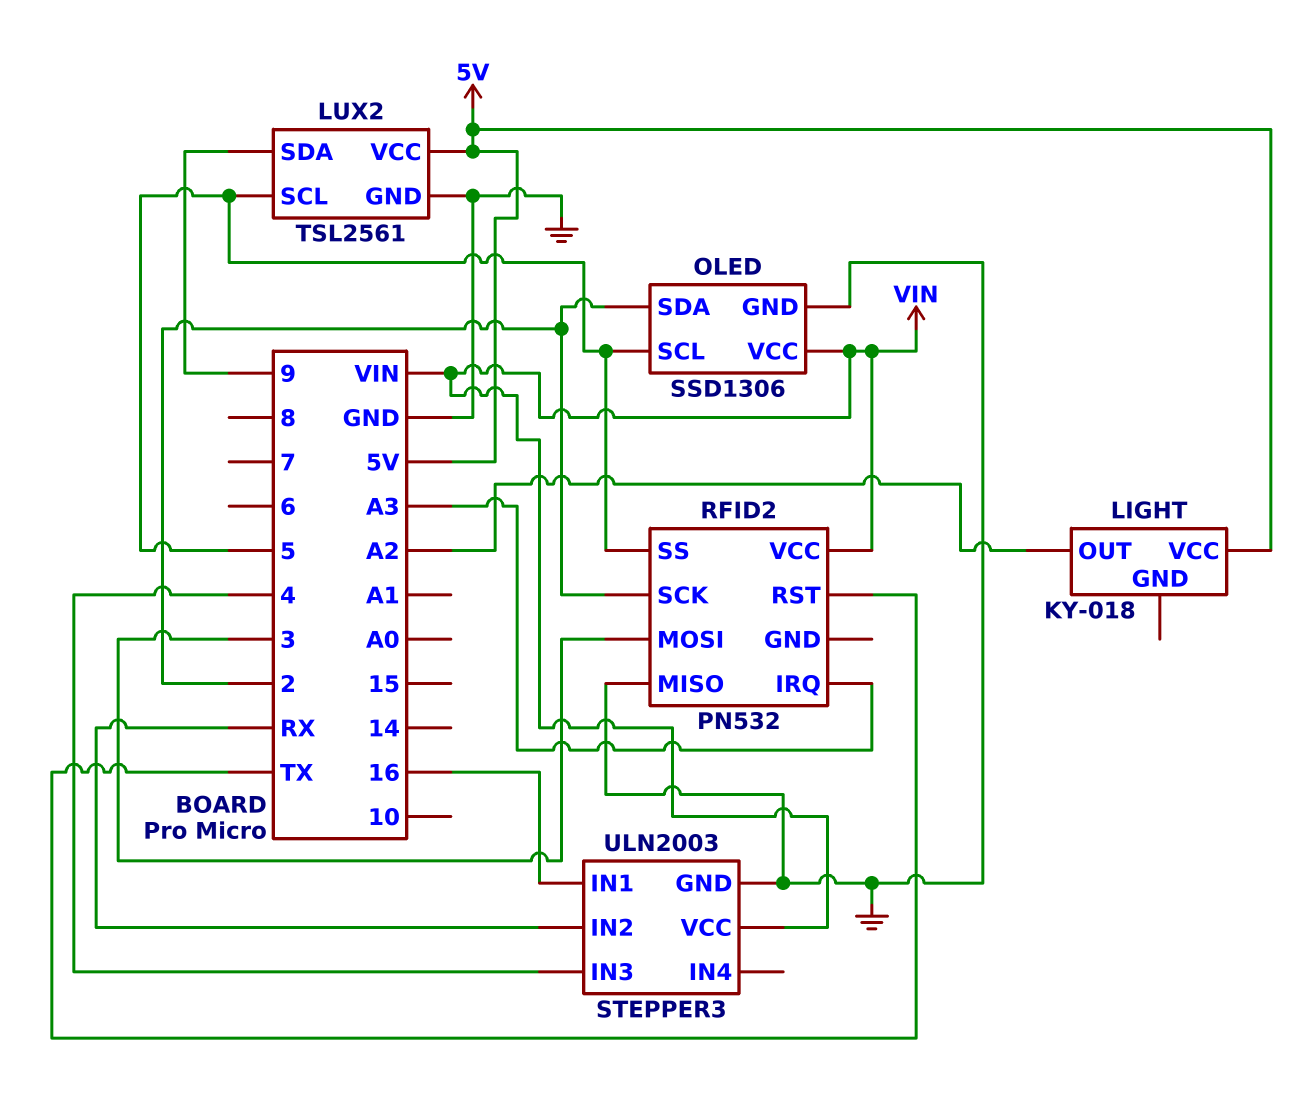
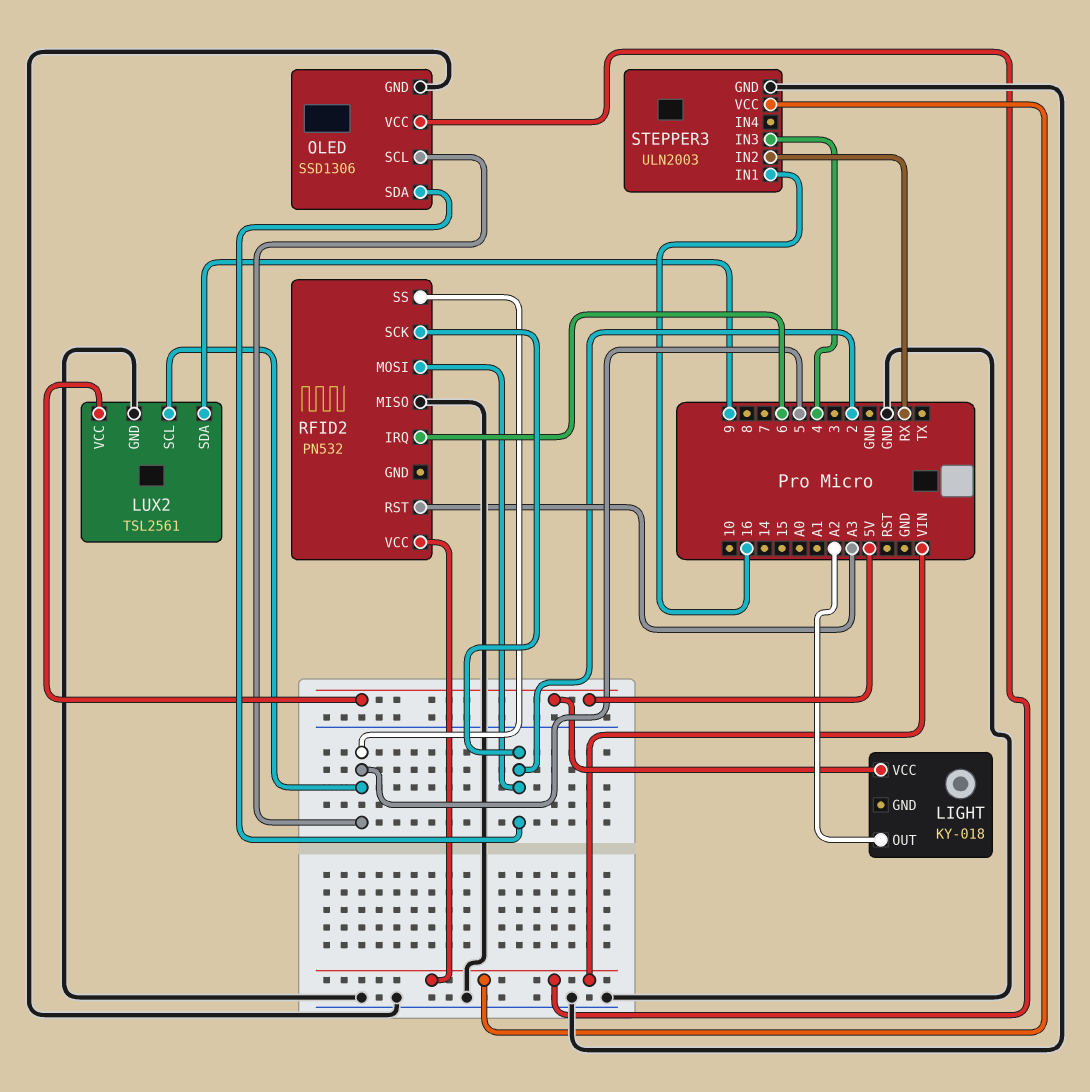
RFID2 pin IRQ: A3 -> 6
RFID2 pin MOSI: 3 -> 2
RFID2 pin RST: TX -> A3

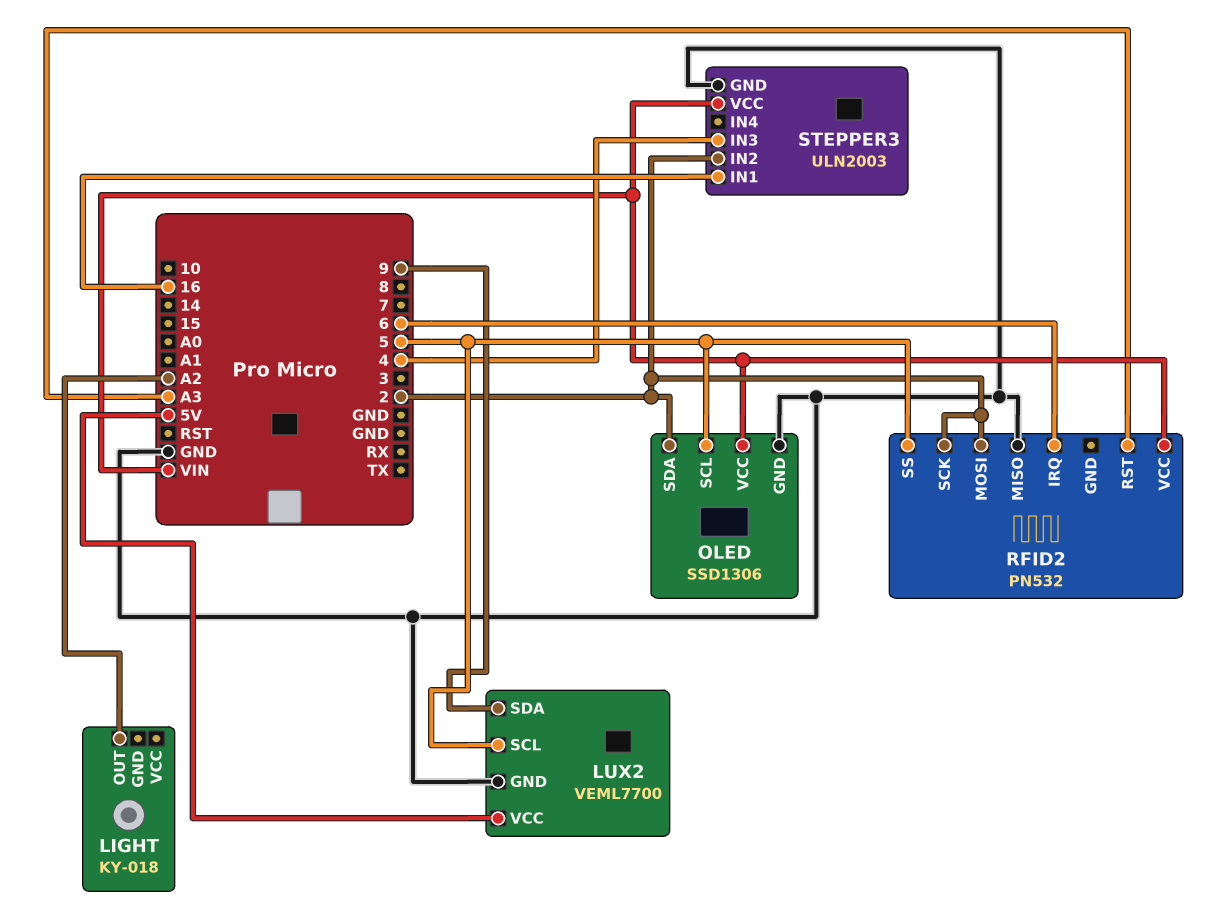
LIGHT pin VCC: 5V -> none
LUX2: TSL2561 -> VEML7700
STEPPER3 pin IN2: RX -> 2

